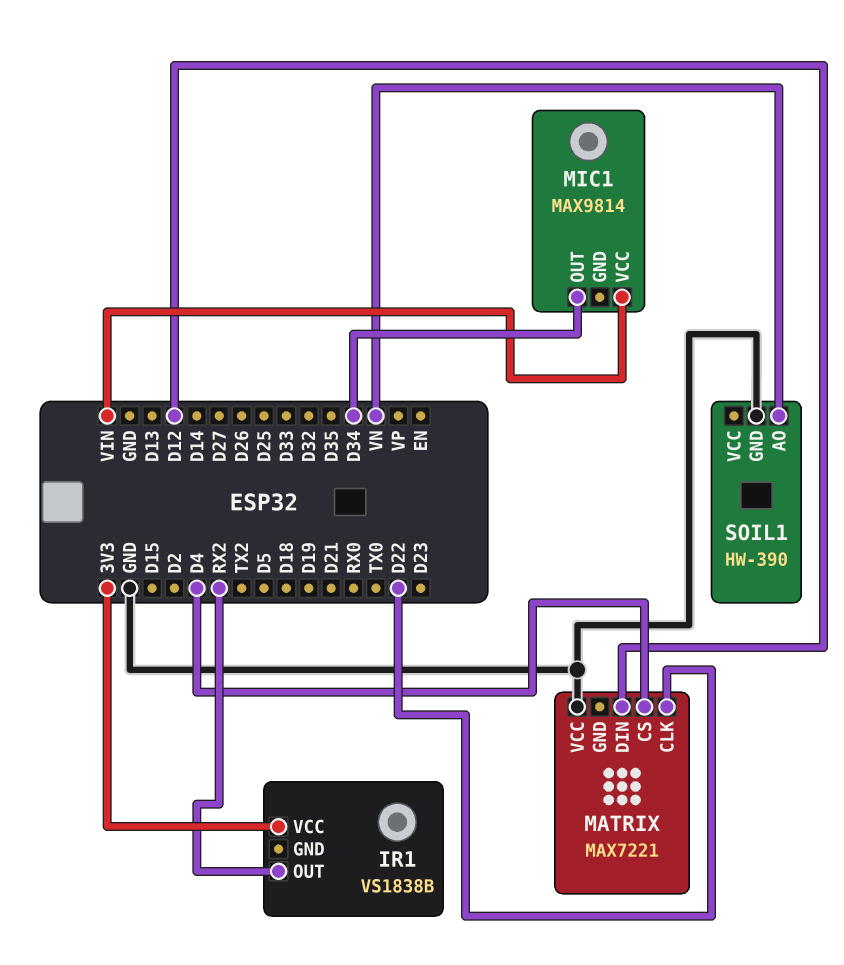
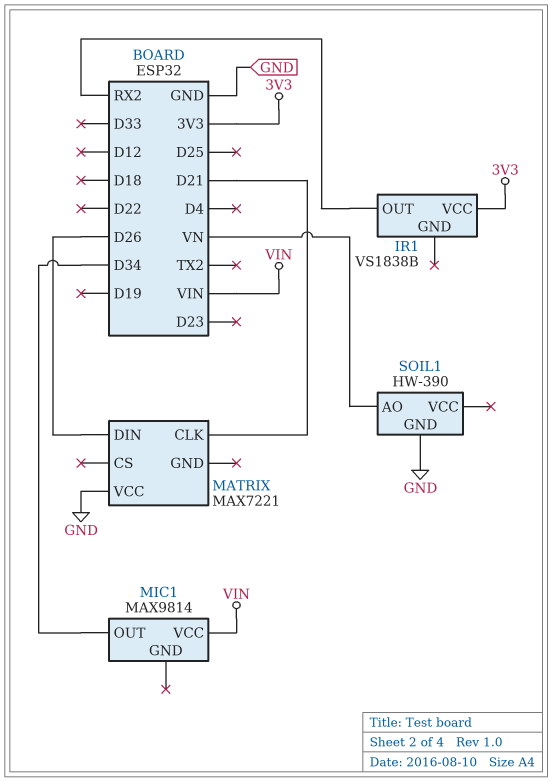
MATRIX pin CLK: D22 -> D21
MATRIX pin CS: D4 -> none
MATRIX pin DIN: D12 -> D26

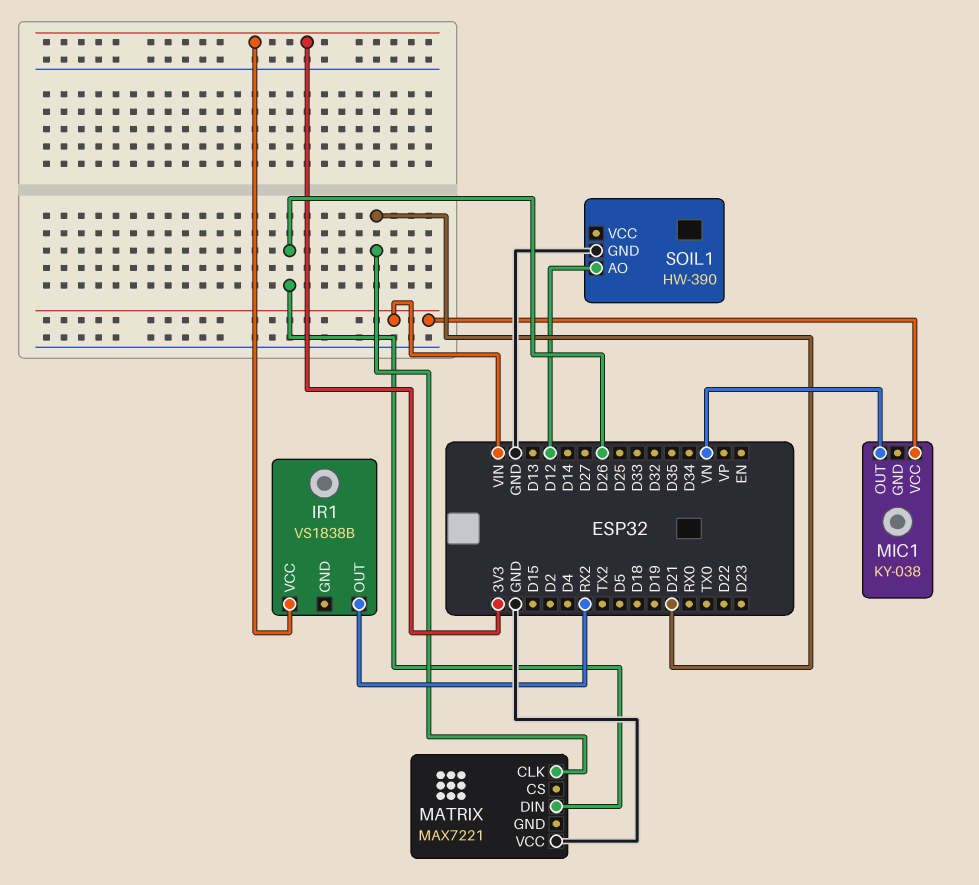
MIC1: MAX9814 -> KY-038
MIC1 pin OUT: D34 -> VN
SOIL1 pin AO: VN -> D12

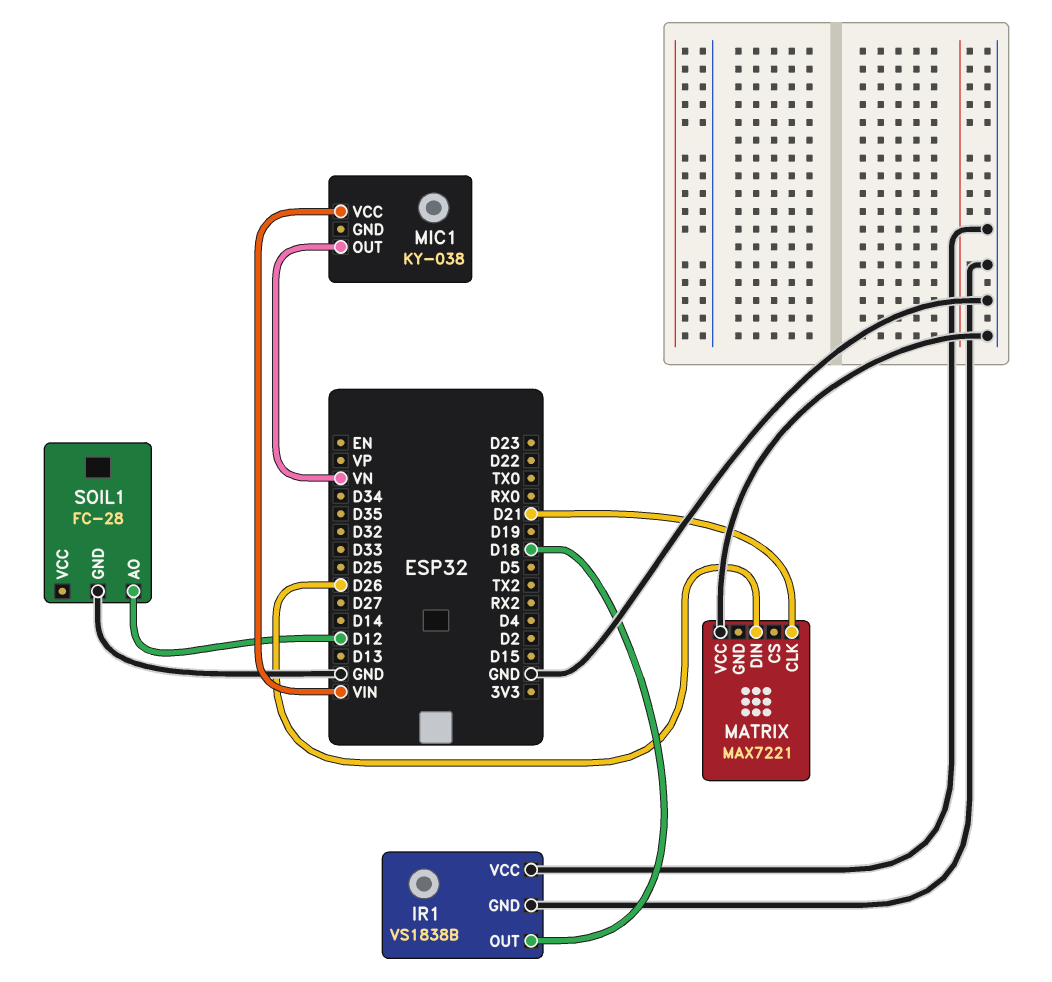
IR1 pin GND: none -> GND
IR1 pin OUT: RX2 -> D18
IR1 pin VCC: 3V3 -> GND
SOIL1: HW-390 -> FC-28

